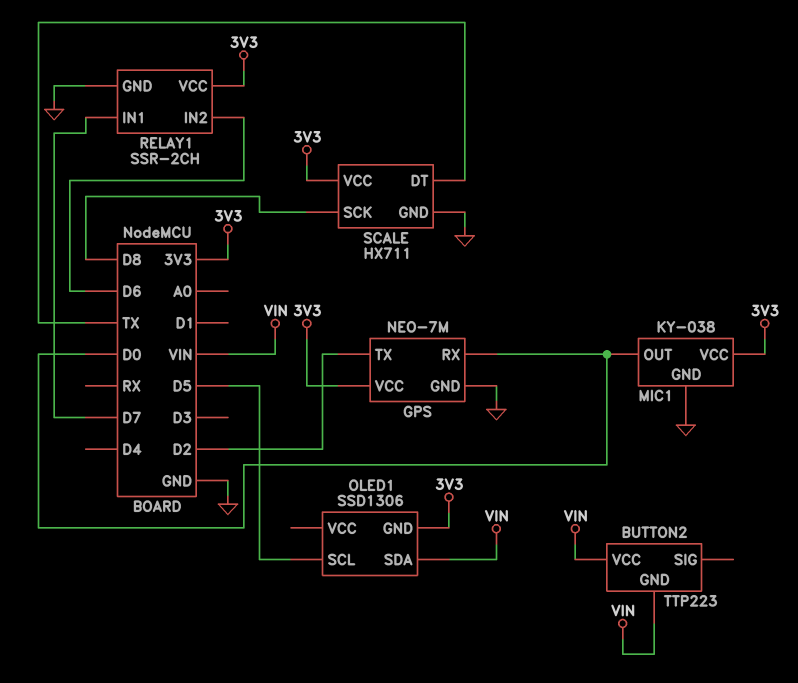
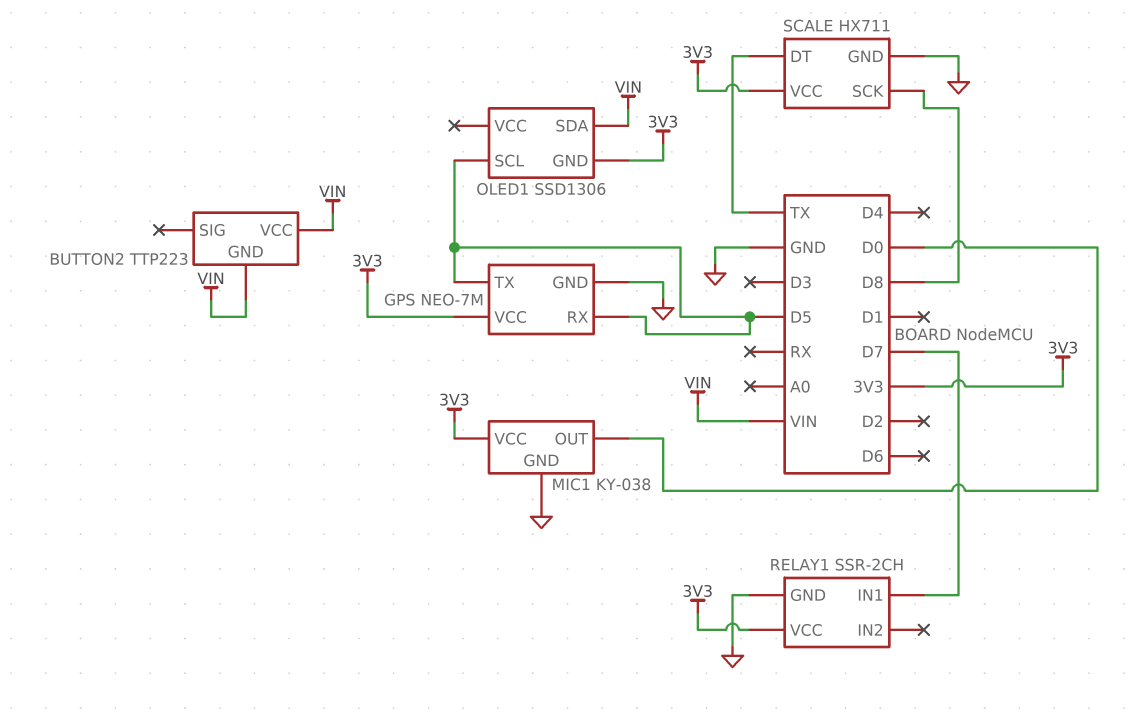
GPS pin RX: D0 -> D5
GPS pin TX: D2 -> D5
RELAY1 pin IN2: D6 -> none

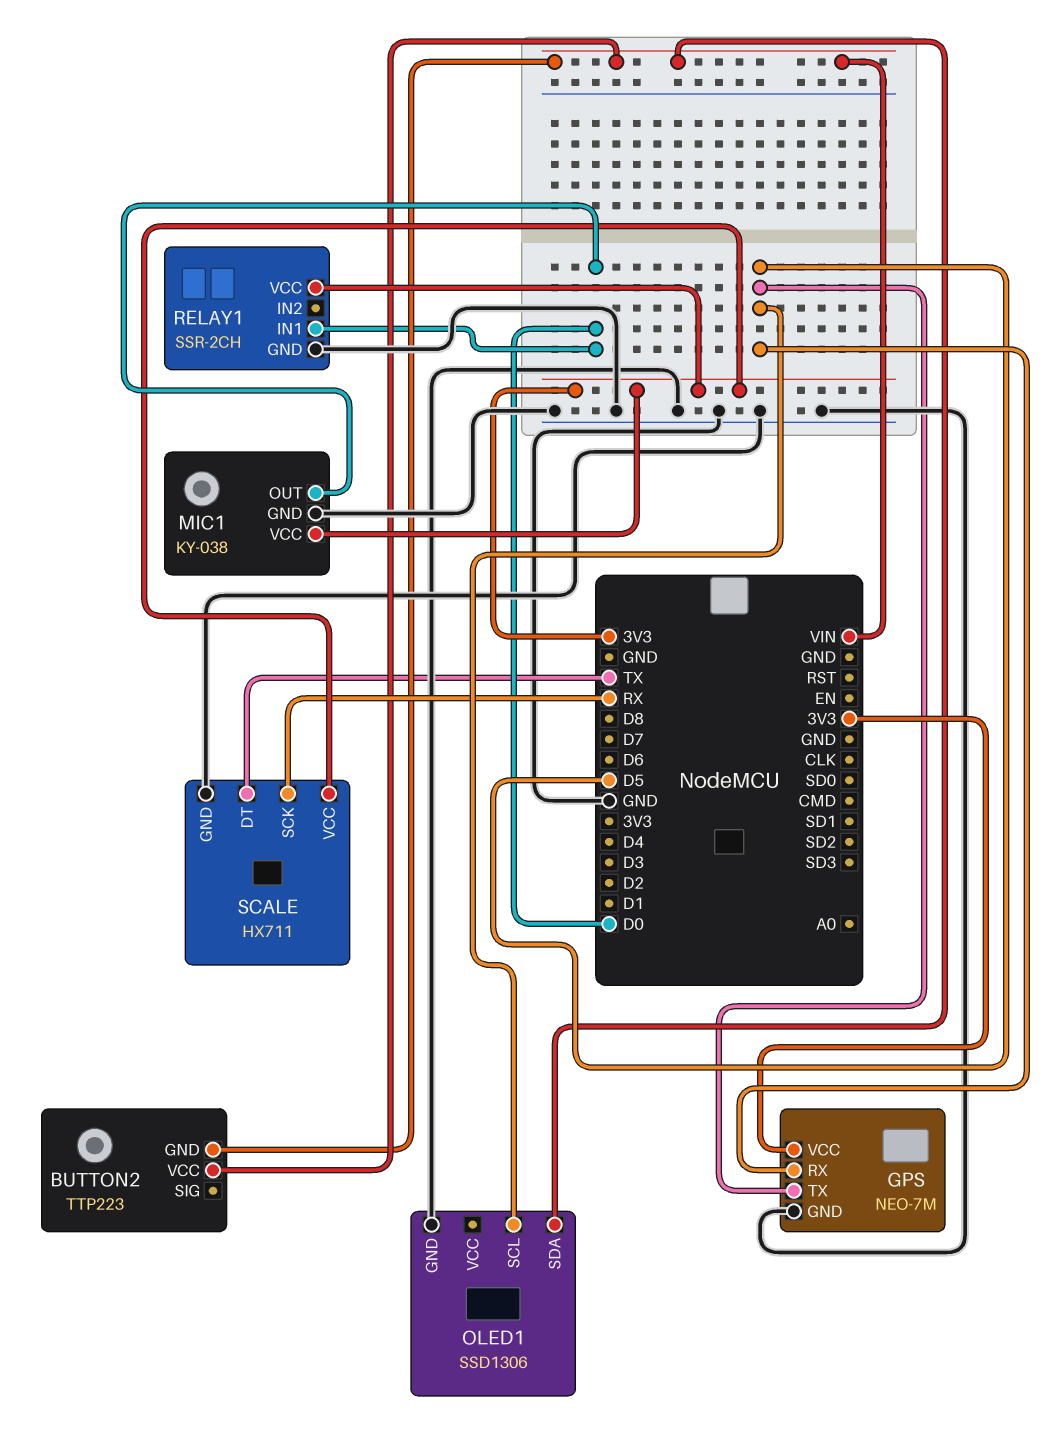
OLED1 pin GND: 3V3 -> GND
RELAY1 pin IN1: D7 -> D0
SCALE pin SCK: D8 -> RX

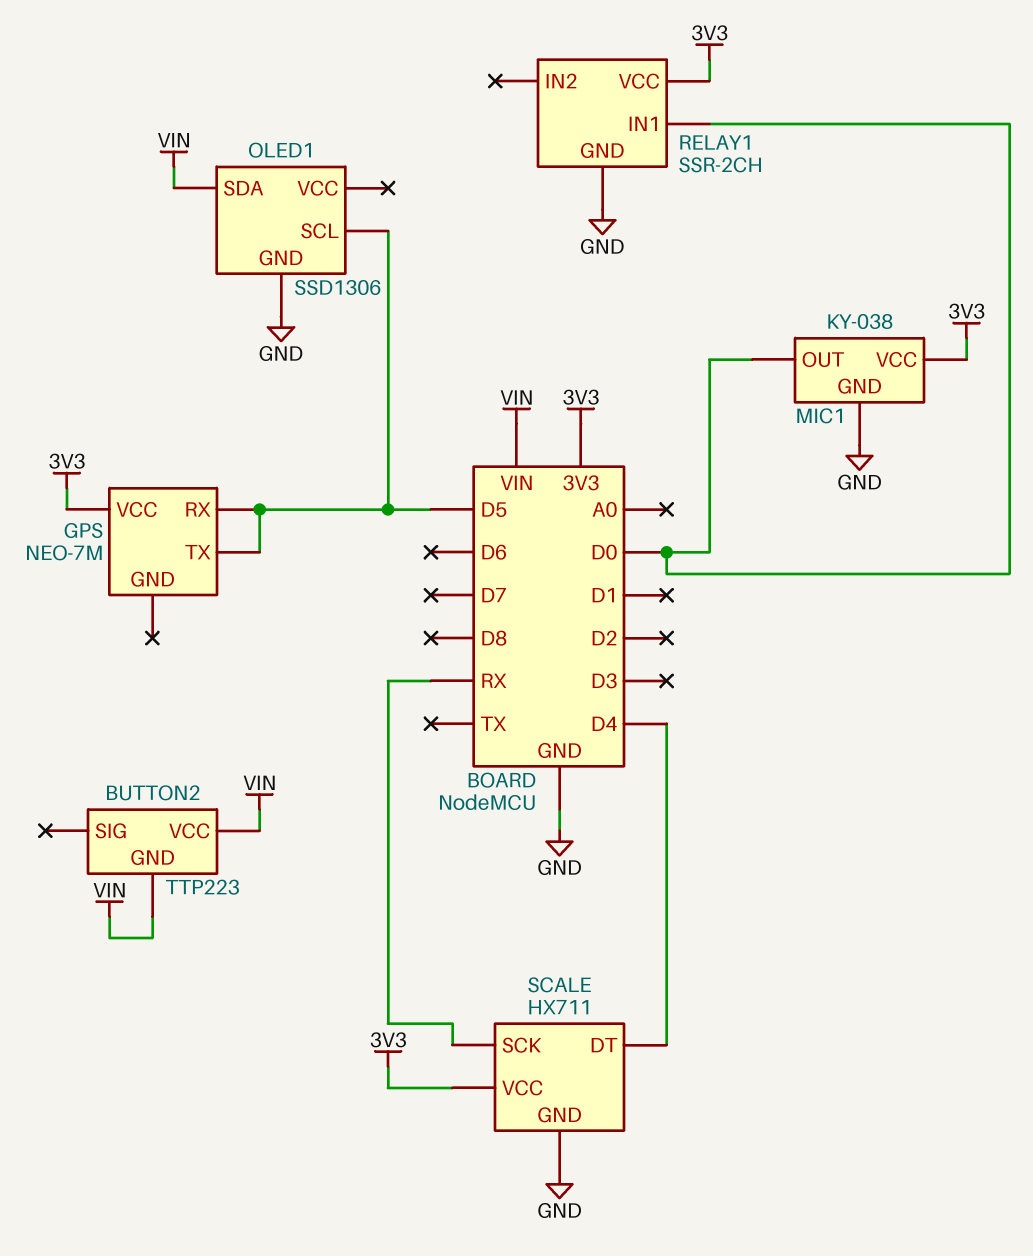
GPS pin GND: GND -> none
SCALE pin DT: TX -> D4

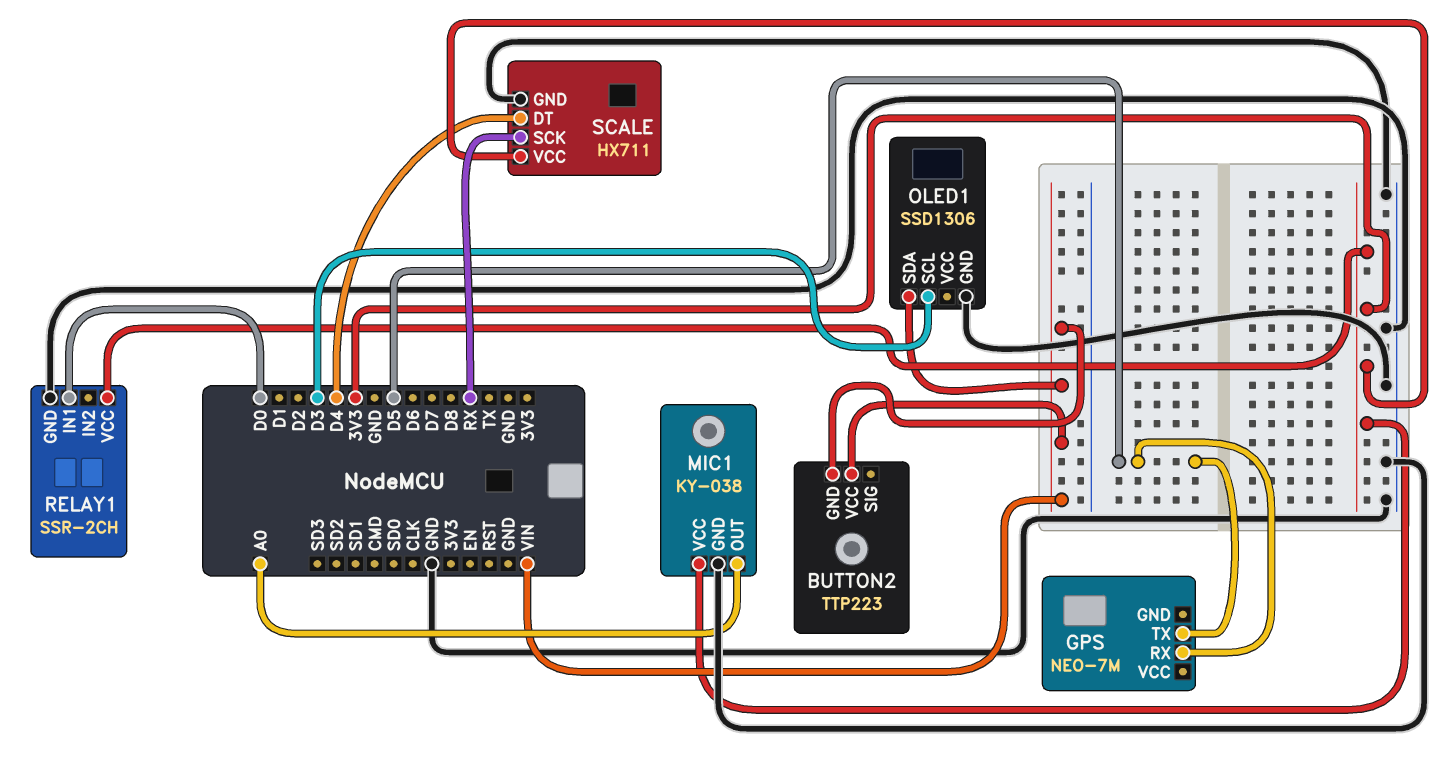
GPS pin VCC: 3V3 -> none
MIC1 pin OUT: D0 -> A0
OLED1 pin SCL: D5 -> D3

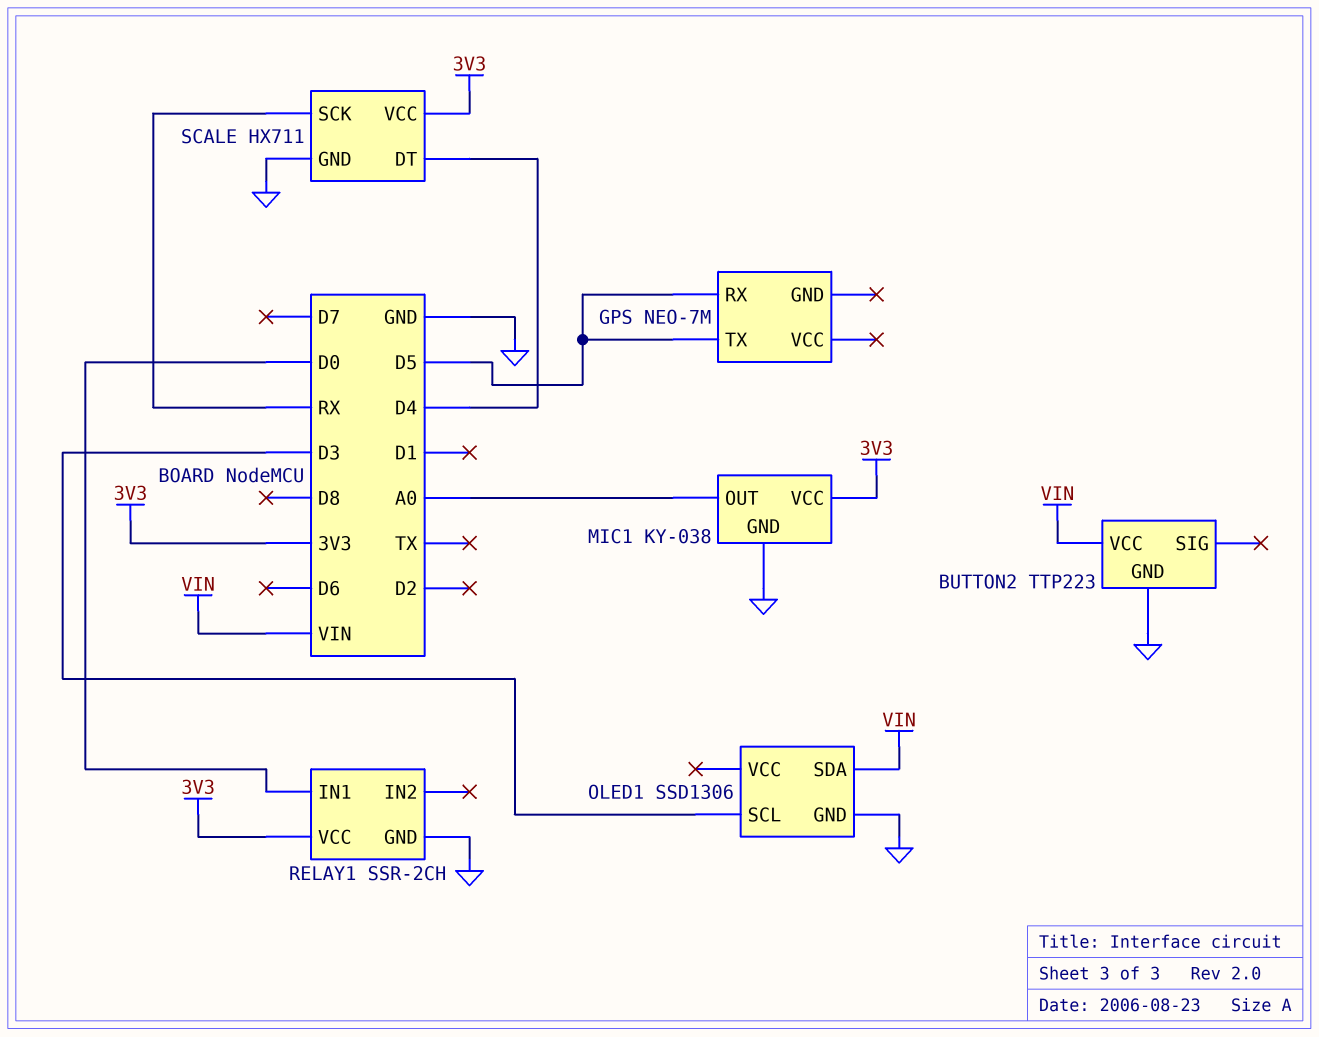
BUTTON2 pin GND: VIN -> GND

